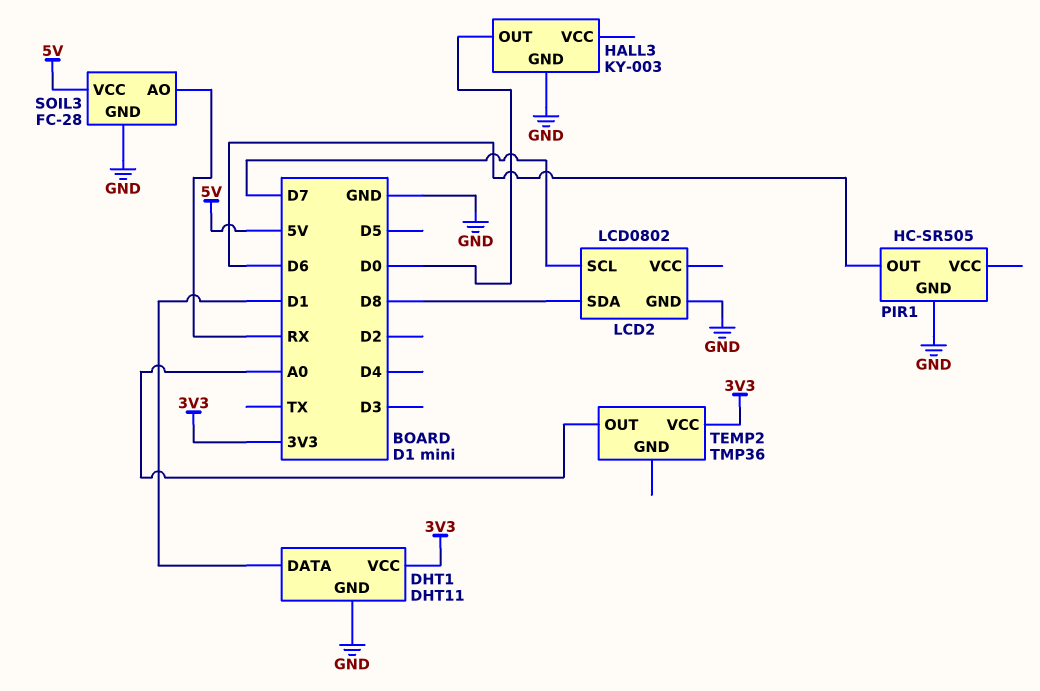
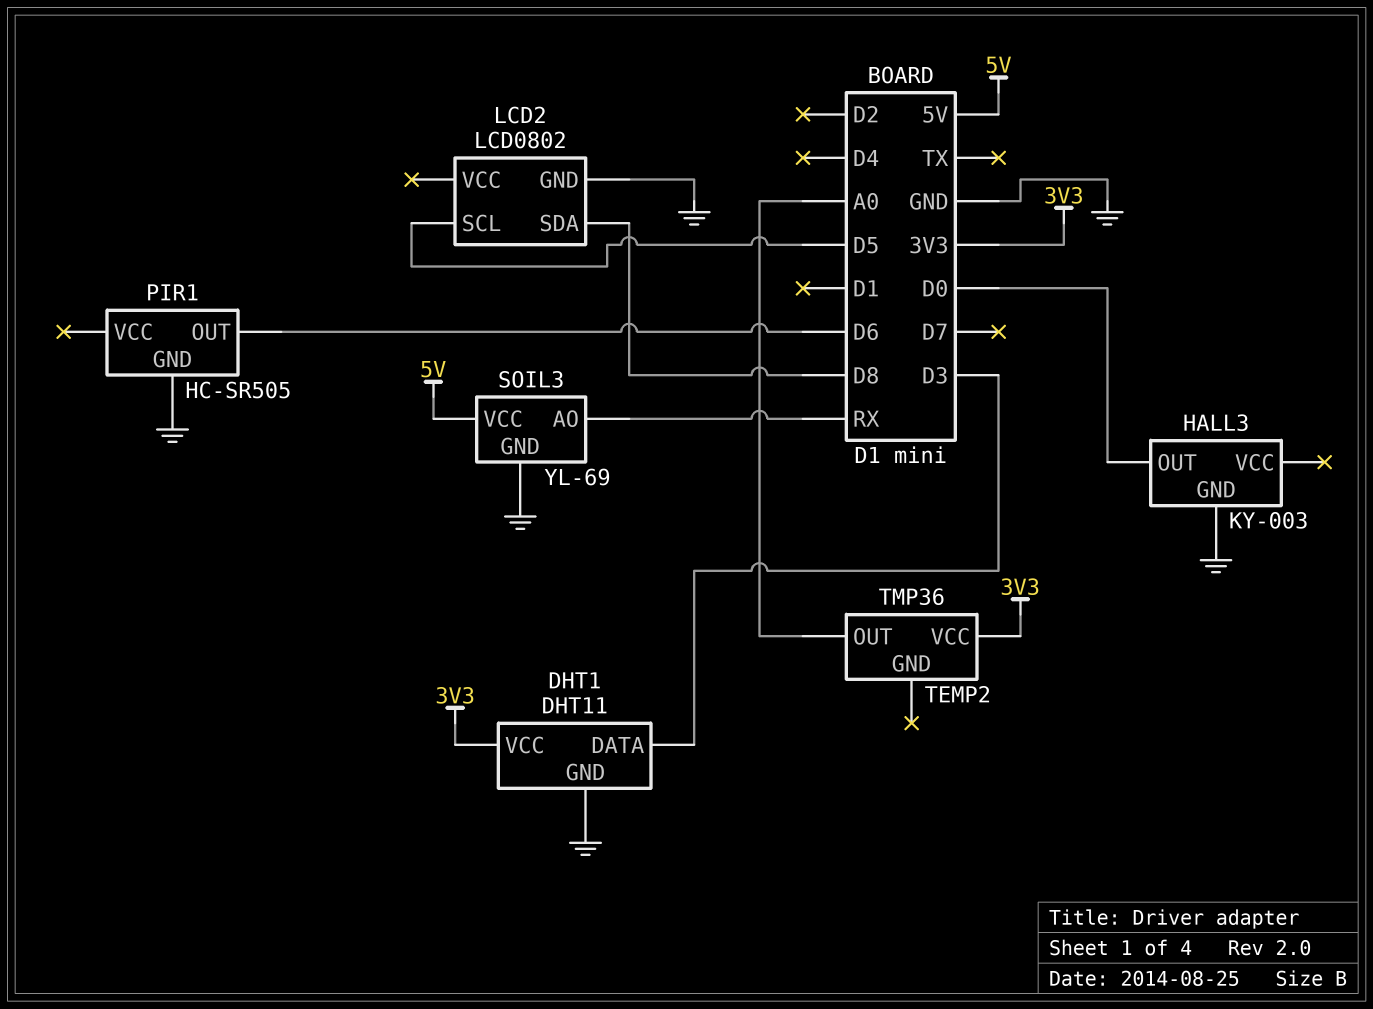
DHT1 pin DATA: D1 -> D3
LCD2 pin SCL: D7 -> D5
SOIL3: FC-28 -> YL-69

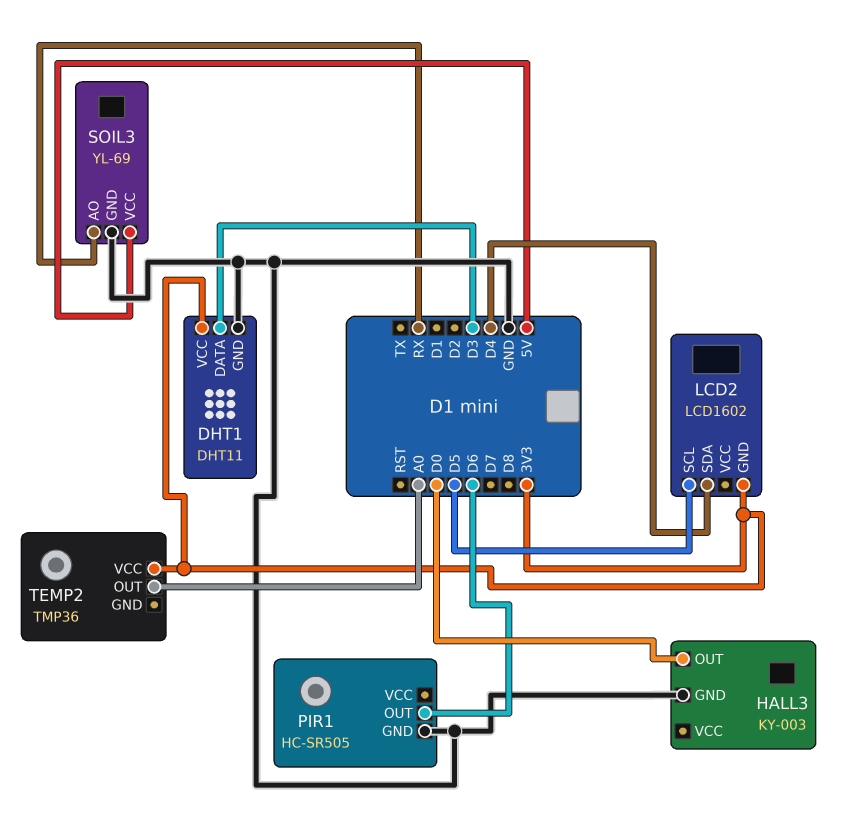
LCD2: LCD0802 -> LCD1602
LCD2 pin GND: GND -> 3V3
LCD2 pin SDA: D8 -> D4

